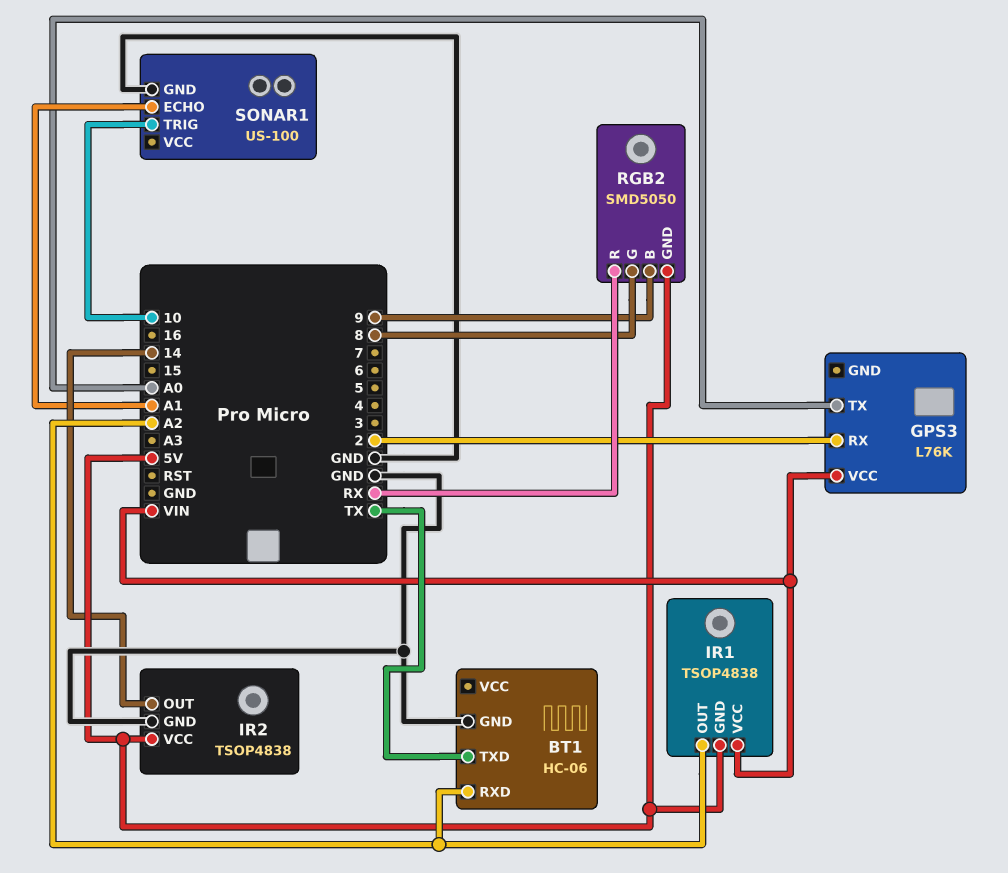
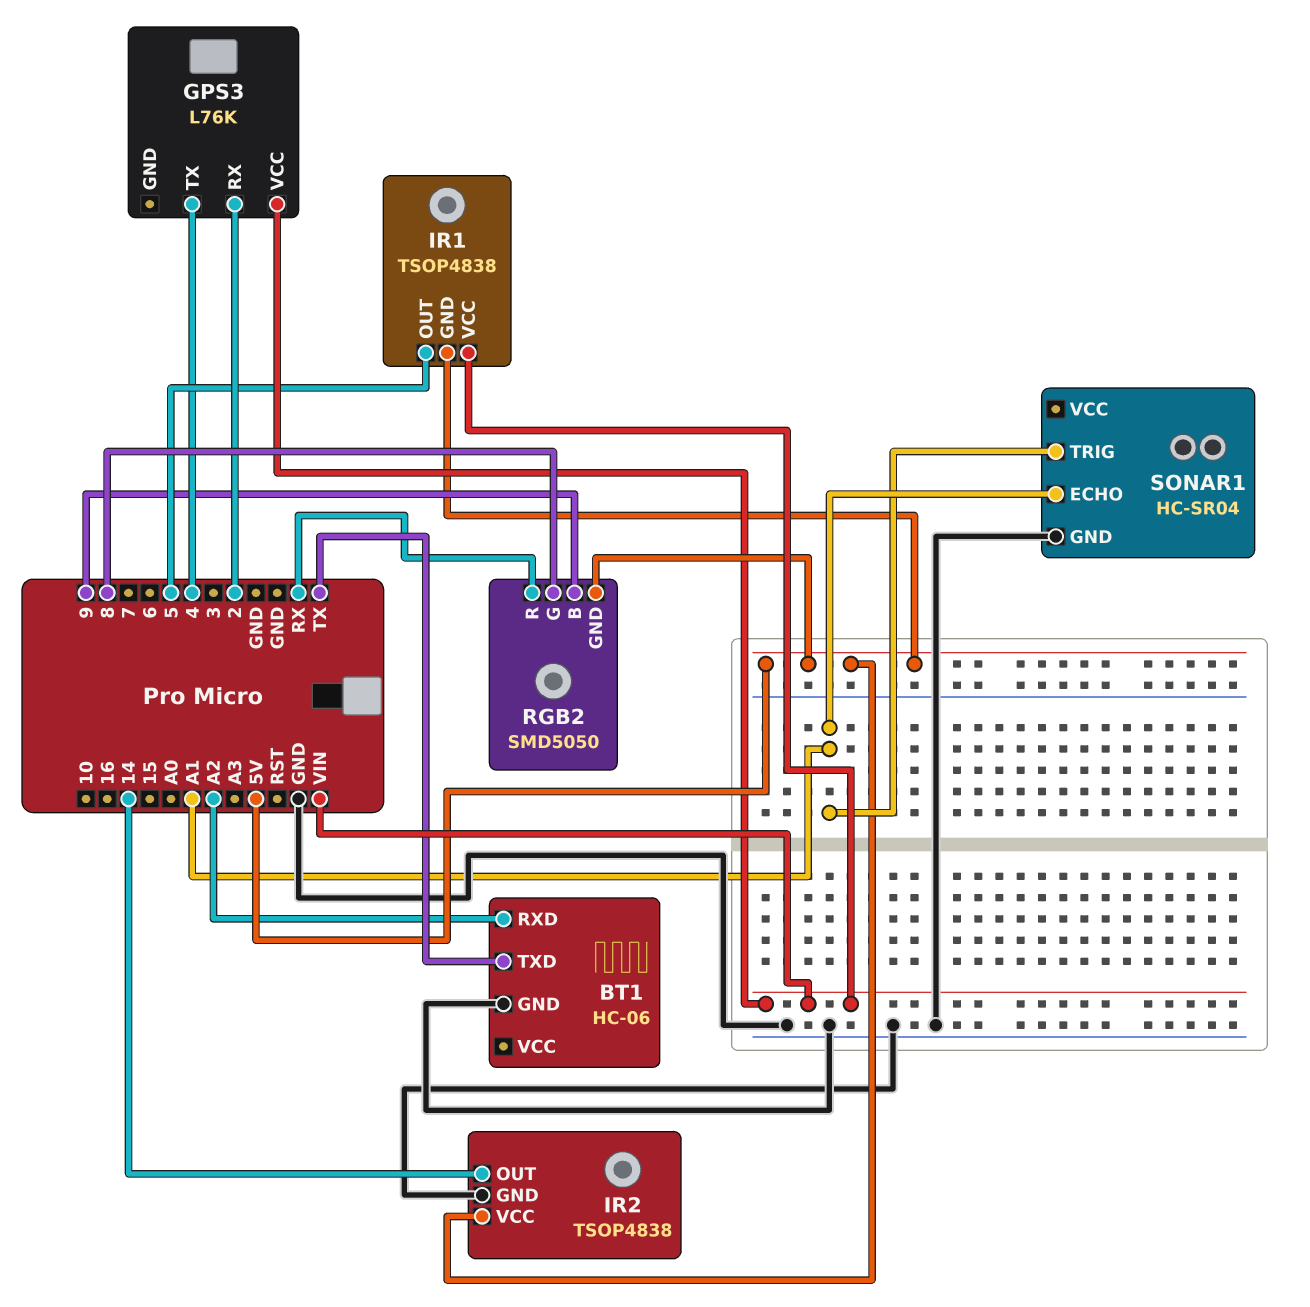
GPS3 pin TX: A0 -> 4
IR1 pin OUT: A2 -> 5
SONAR1: US-100 -> HC-SR04
SONAR1 pin TRIG: 10 -> A1

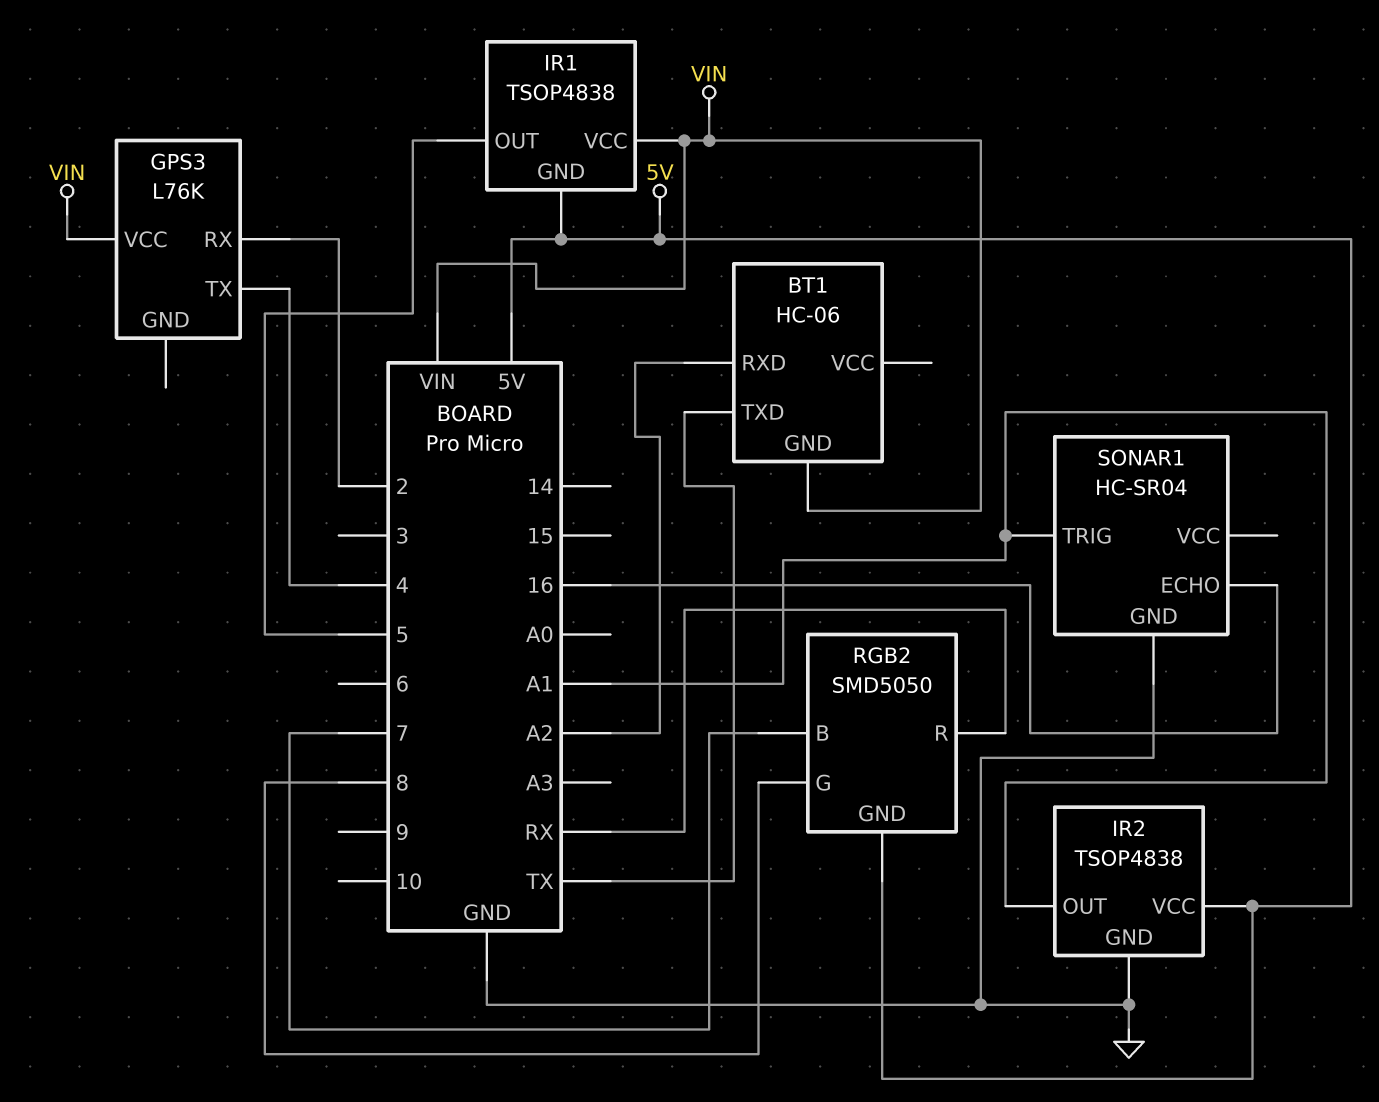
BT1 pin GND: GND -> VIN
IR2 pin OUT: 14 -> A1
RGB2 pin B: 9 -> 7
SONAR1 pin ECHO: A1 -> 16

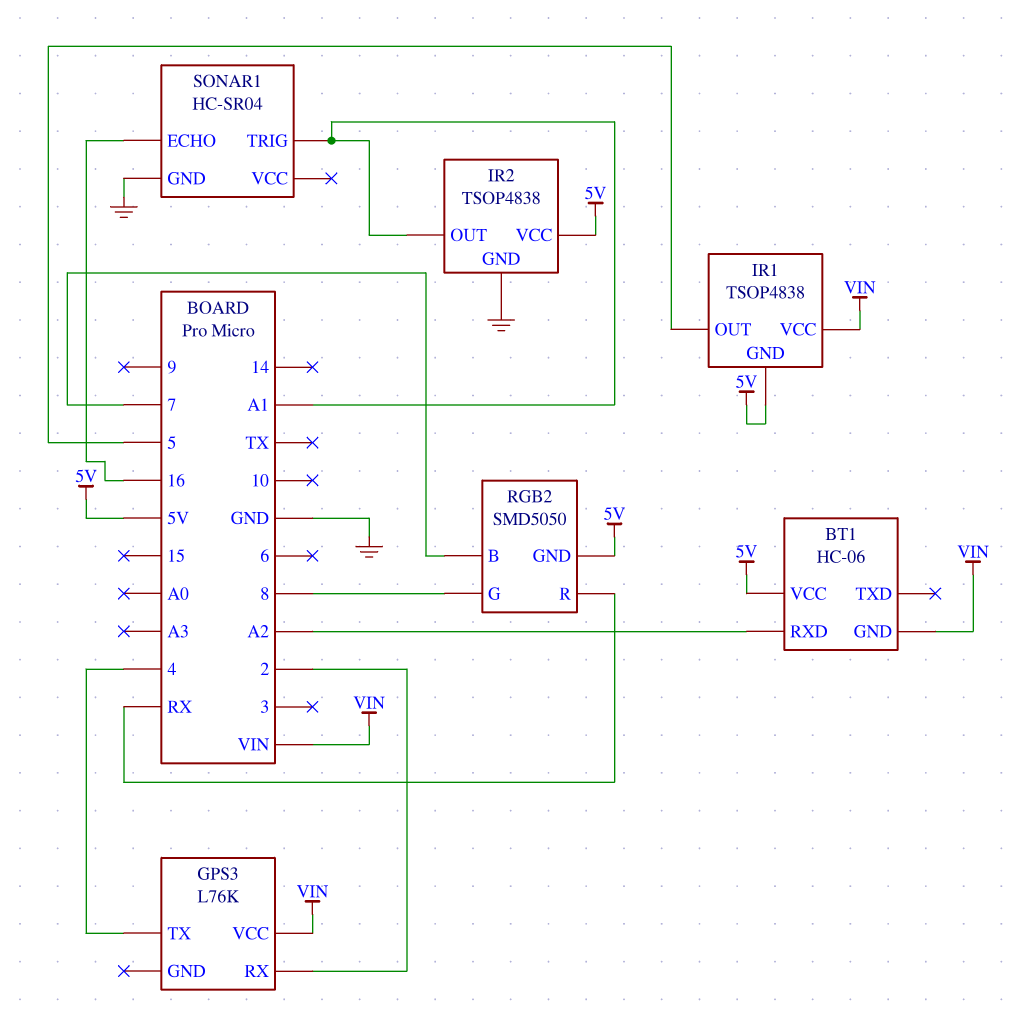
BT1 pin TXD: TX -> none
BT1 pin VCC: none -> 5V

